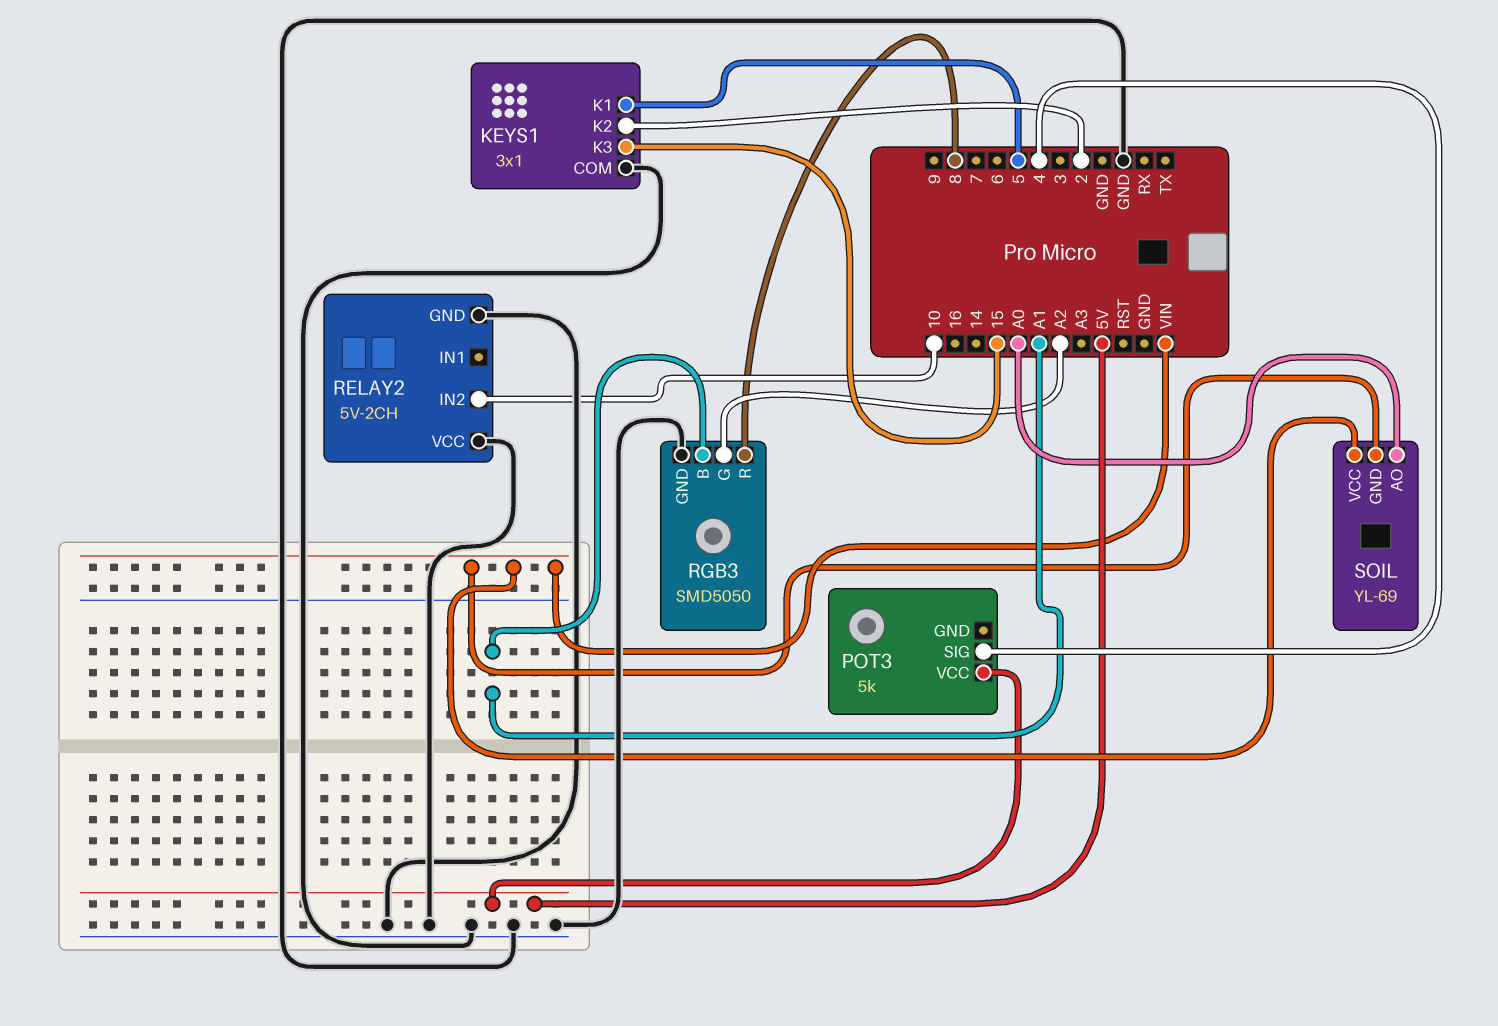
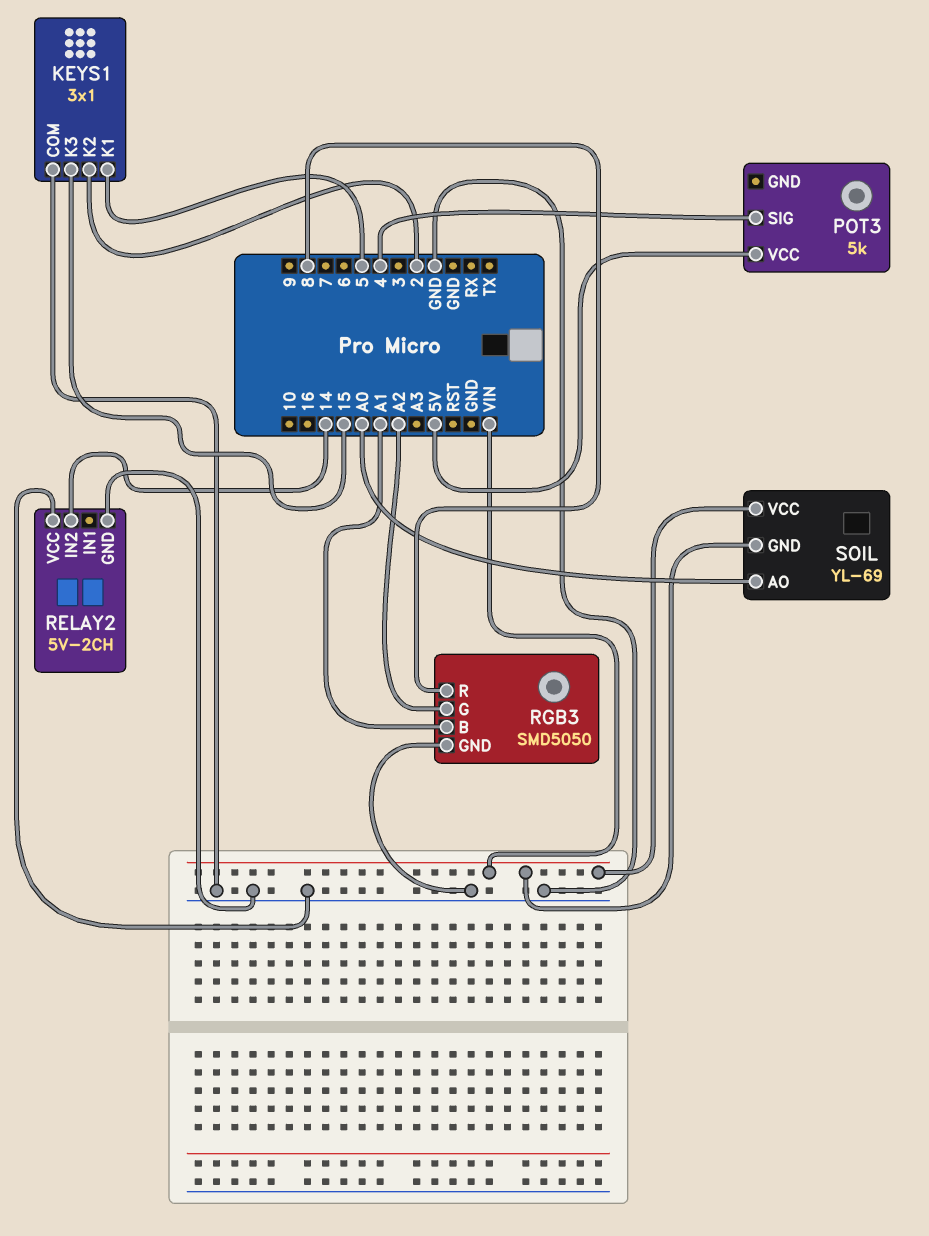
RELAY2 pin IN2: 10 -> 14

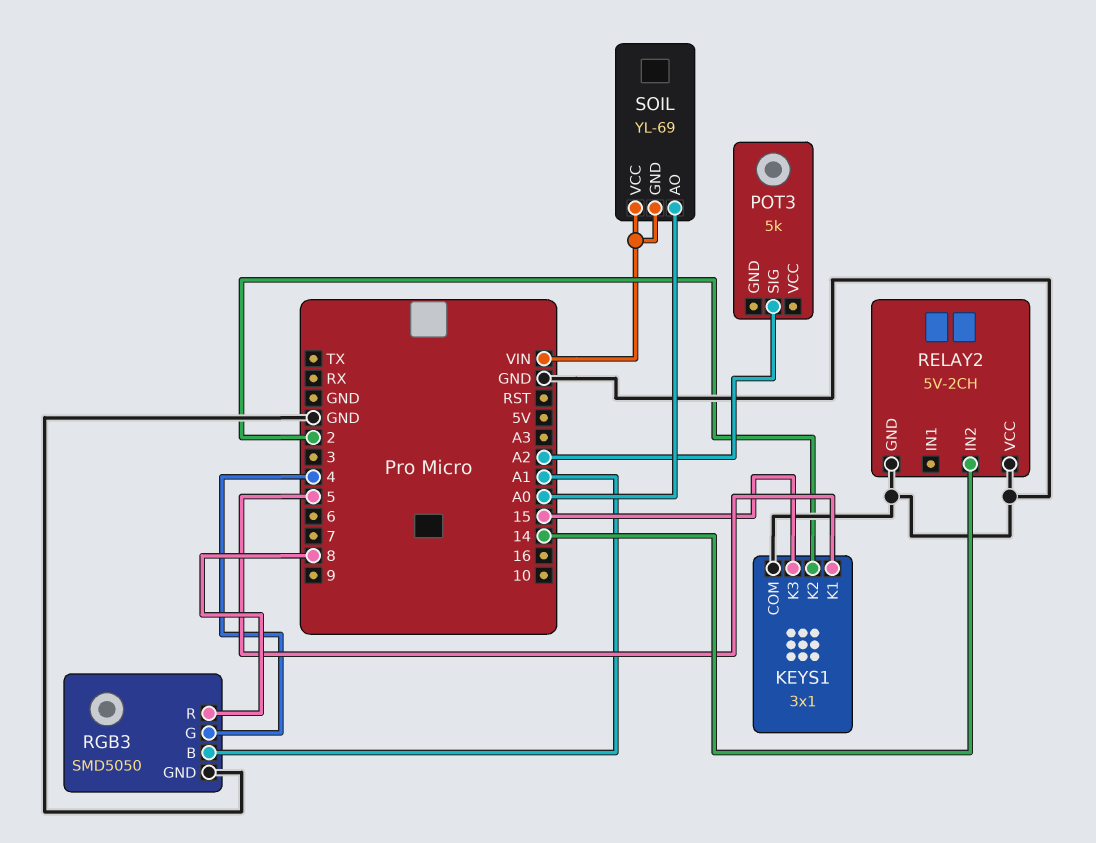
POT3 pin SIG: 4 -> A2
POT3 pin VCC: 5V -> none
RGB3 pin G: A2 -> 4

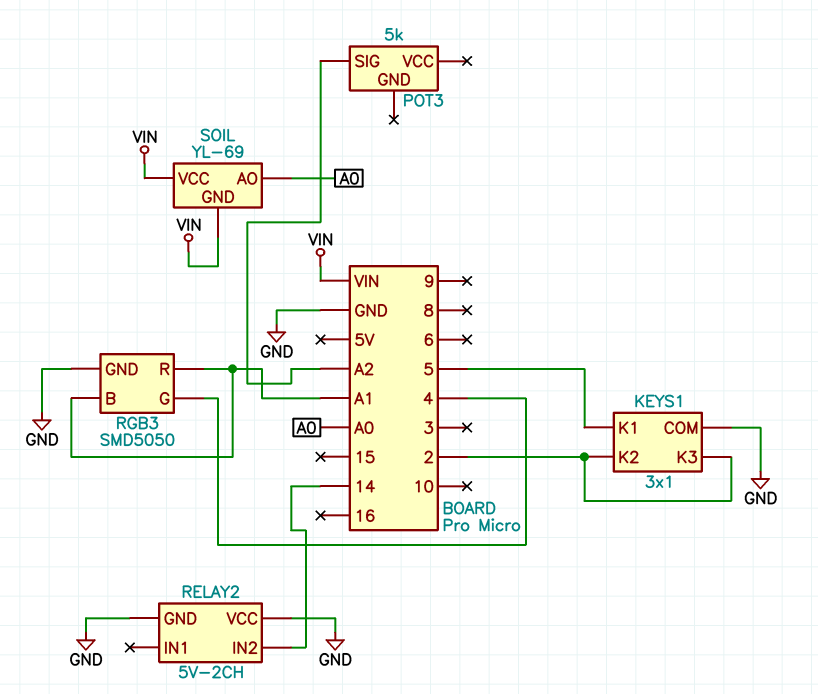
KEYS1 pin K3: 15 -> 2
RGB3 pin R: 8 -> A1

